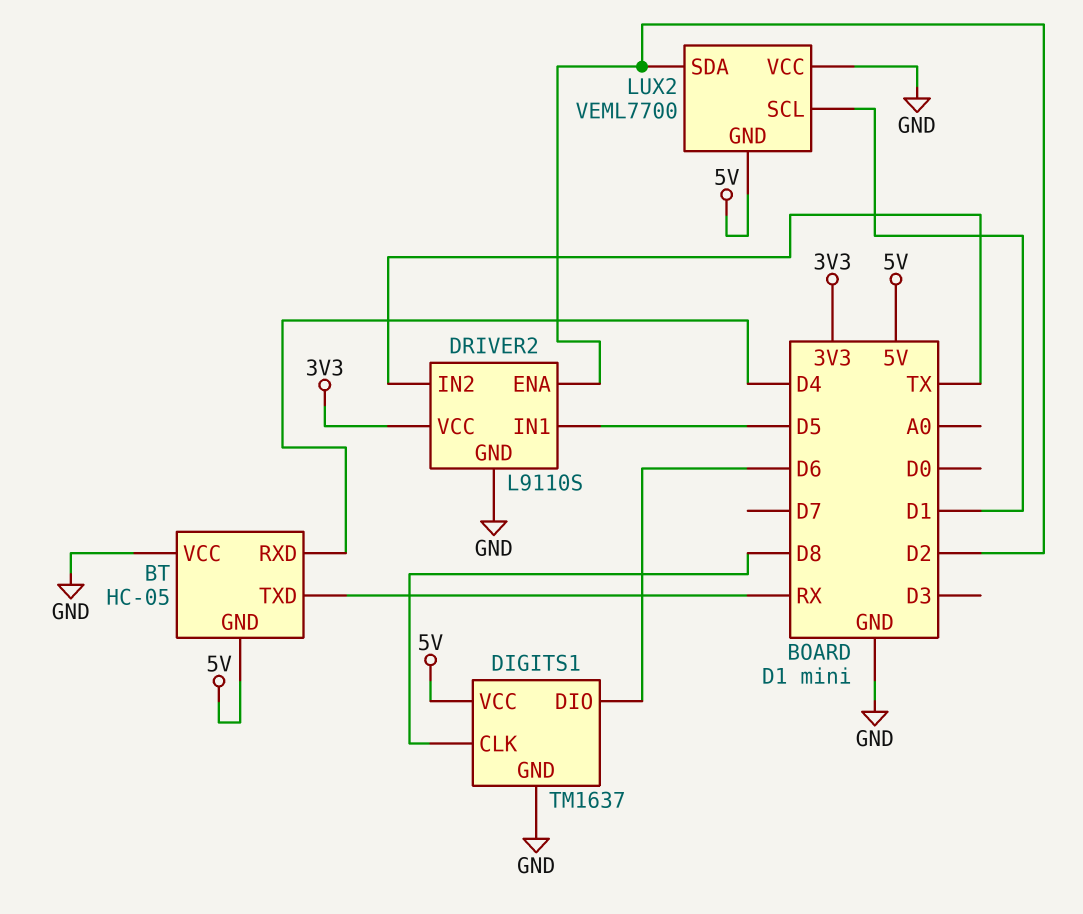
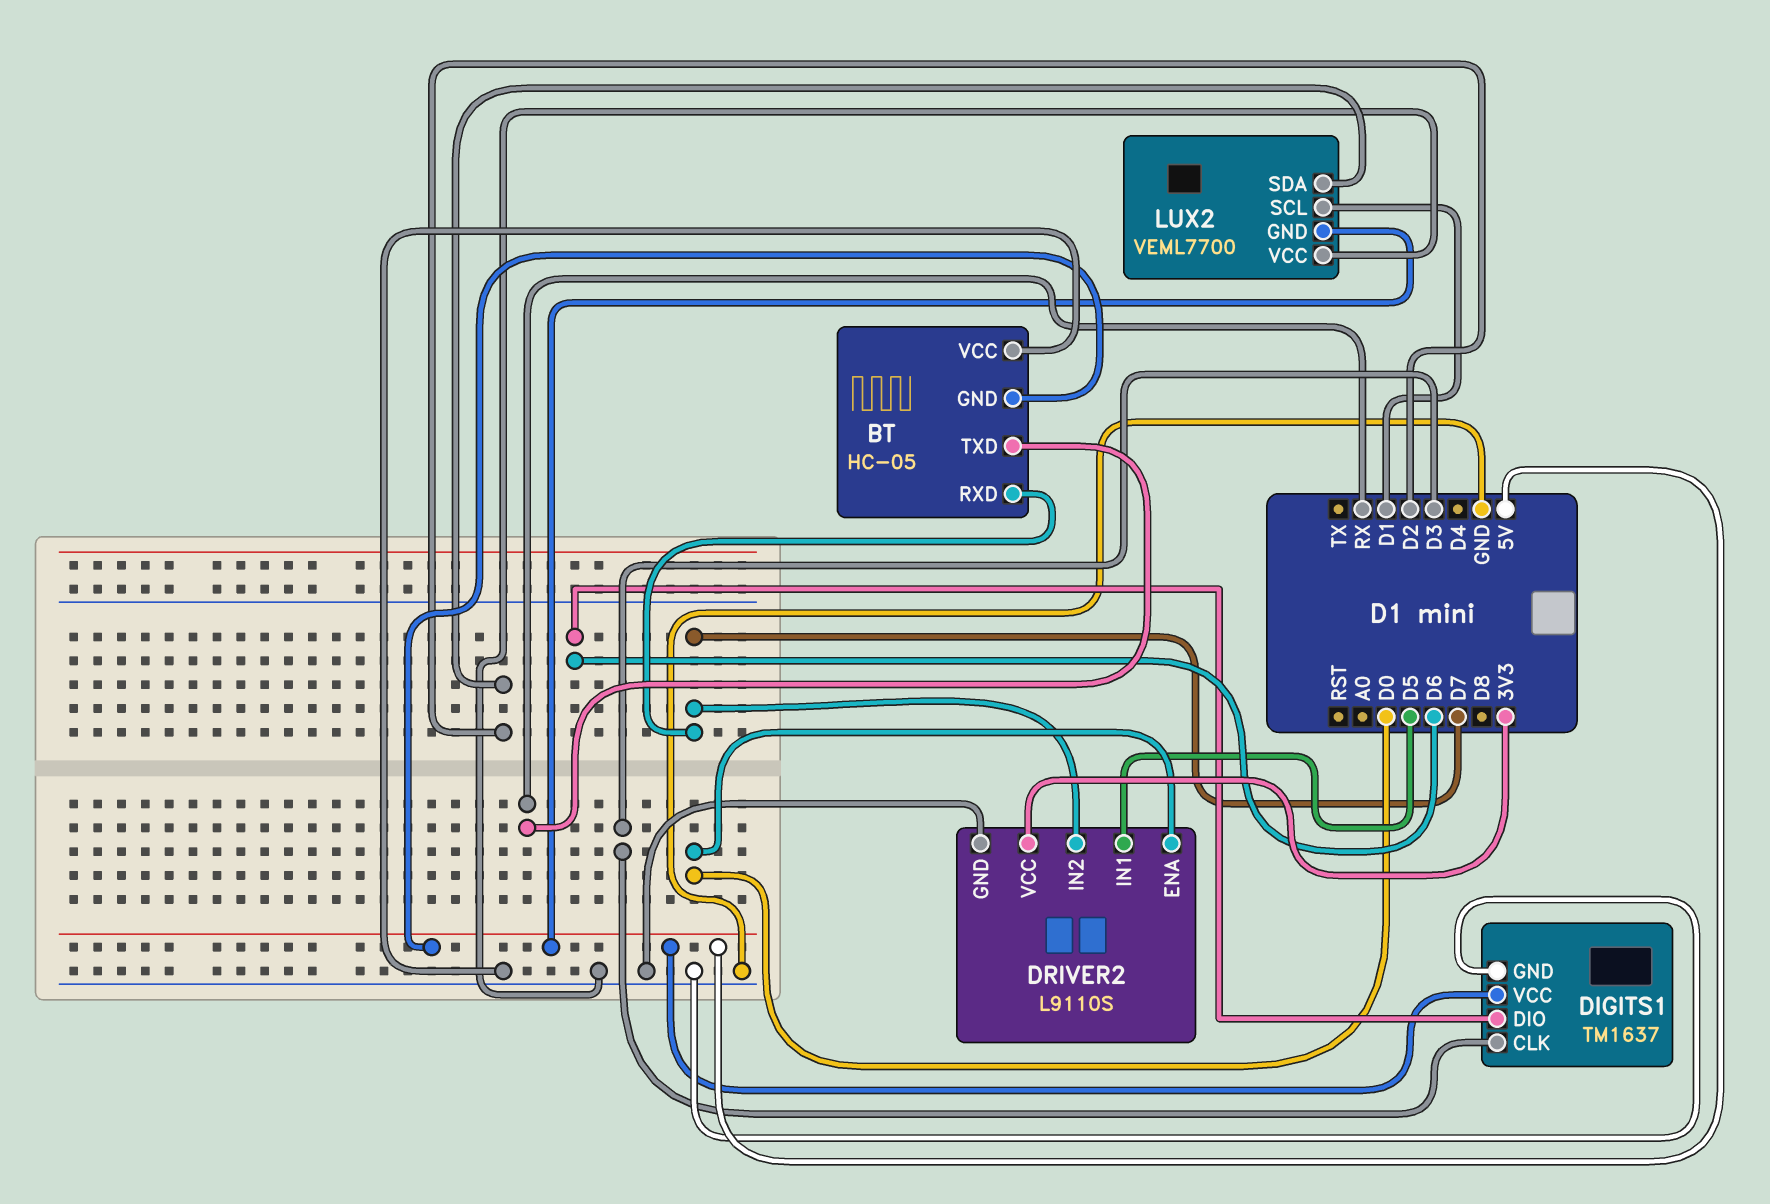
BT pin RXD: D4 -> D7
DIGITS1 pin CLK: D8 -> D3
DRIVER2 pin ENA: D2 -> D0
DRIVER2 pin IN2: TX -> D7

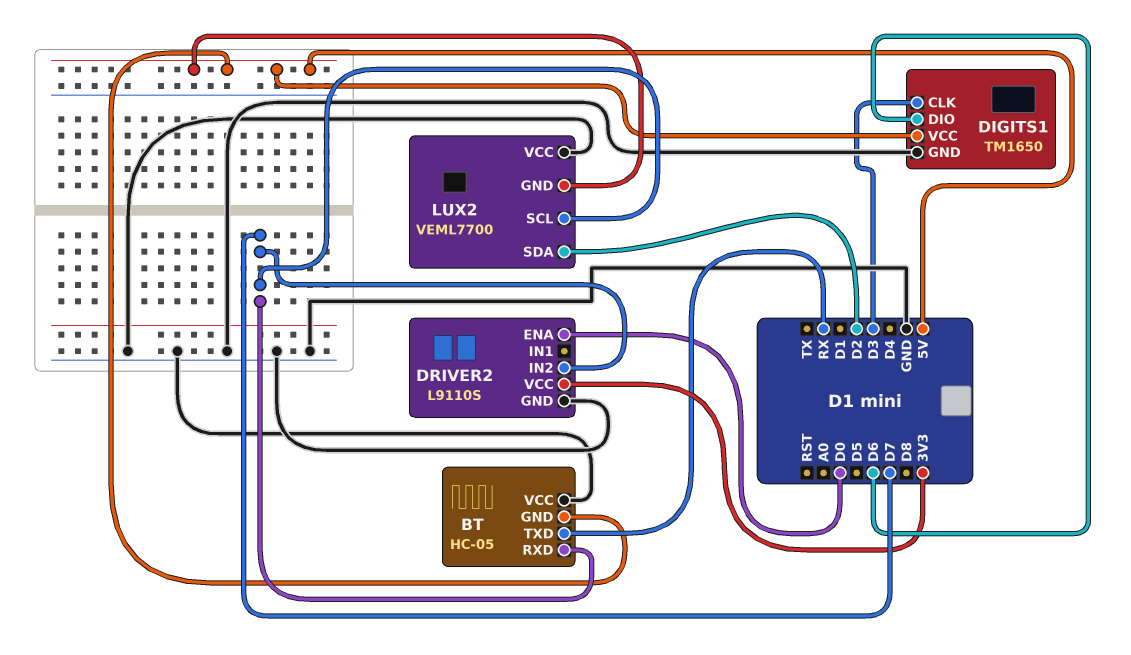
DIGITS1: TM1637 -> TM1650
DRIVER2 pin IN1: D5 -> none
LUX2 pin SCL: D1 -> D7

